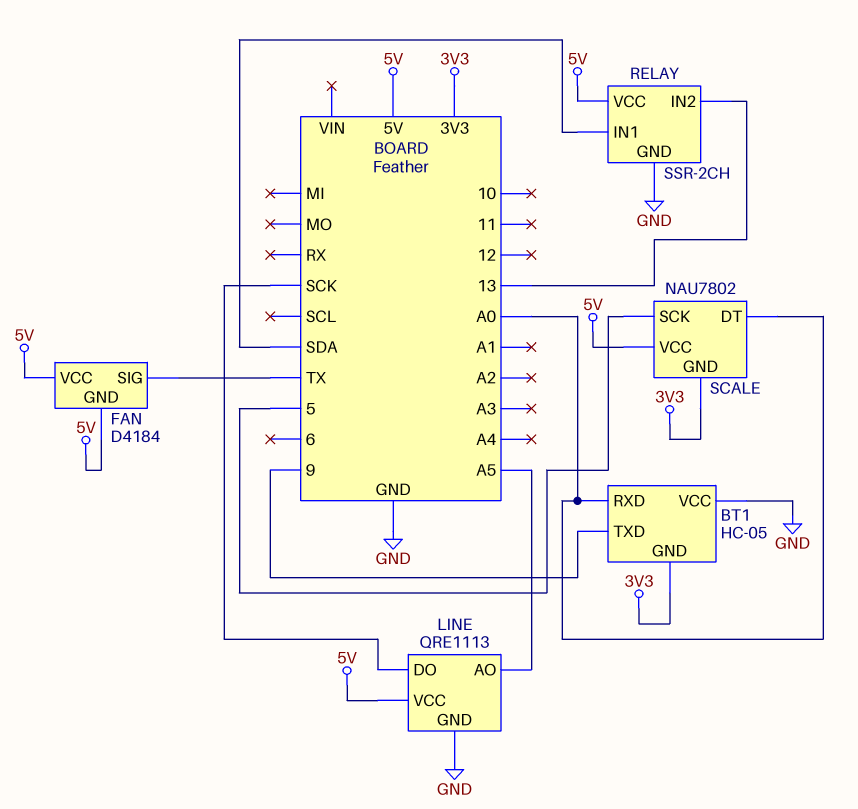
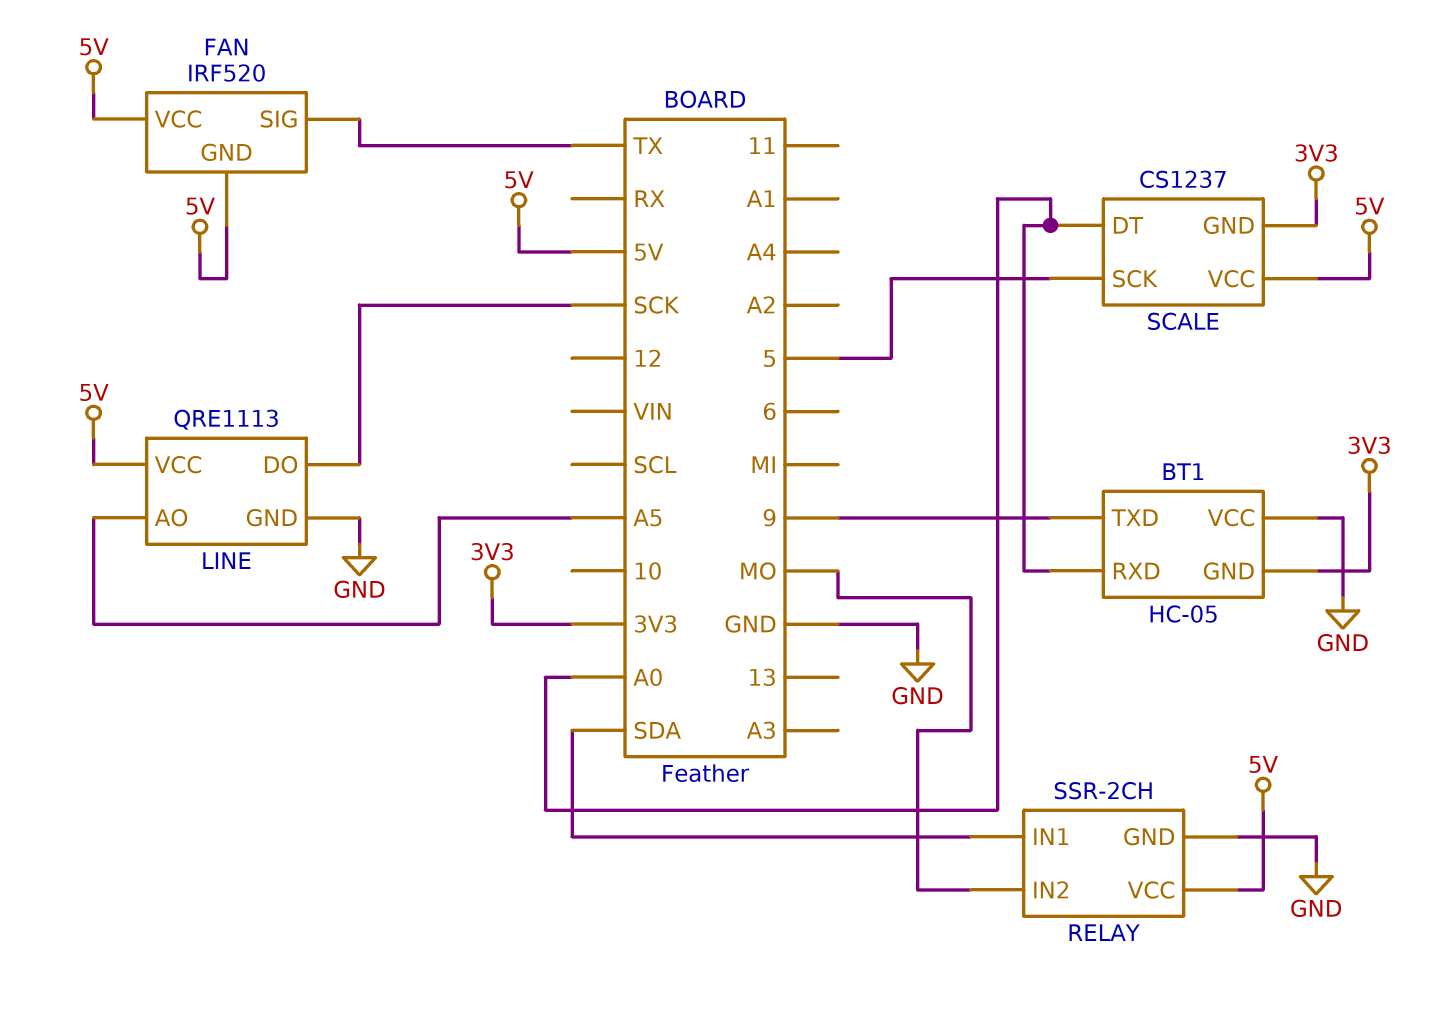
FAN: D4184 -> IRF520
RELAY pin IN2: 13 -> MO
SCALE: NAU7802 -> CS1237

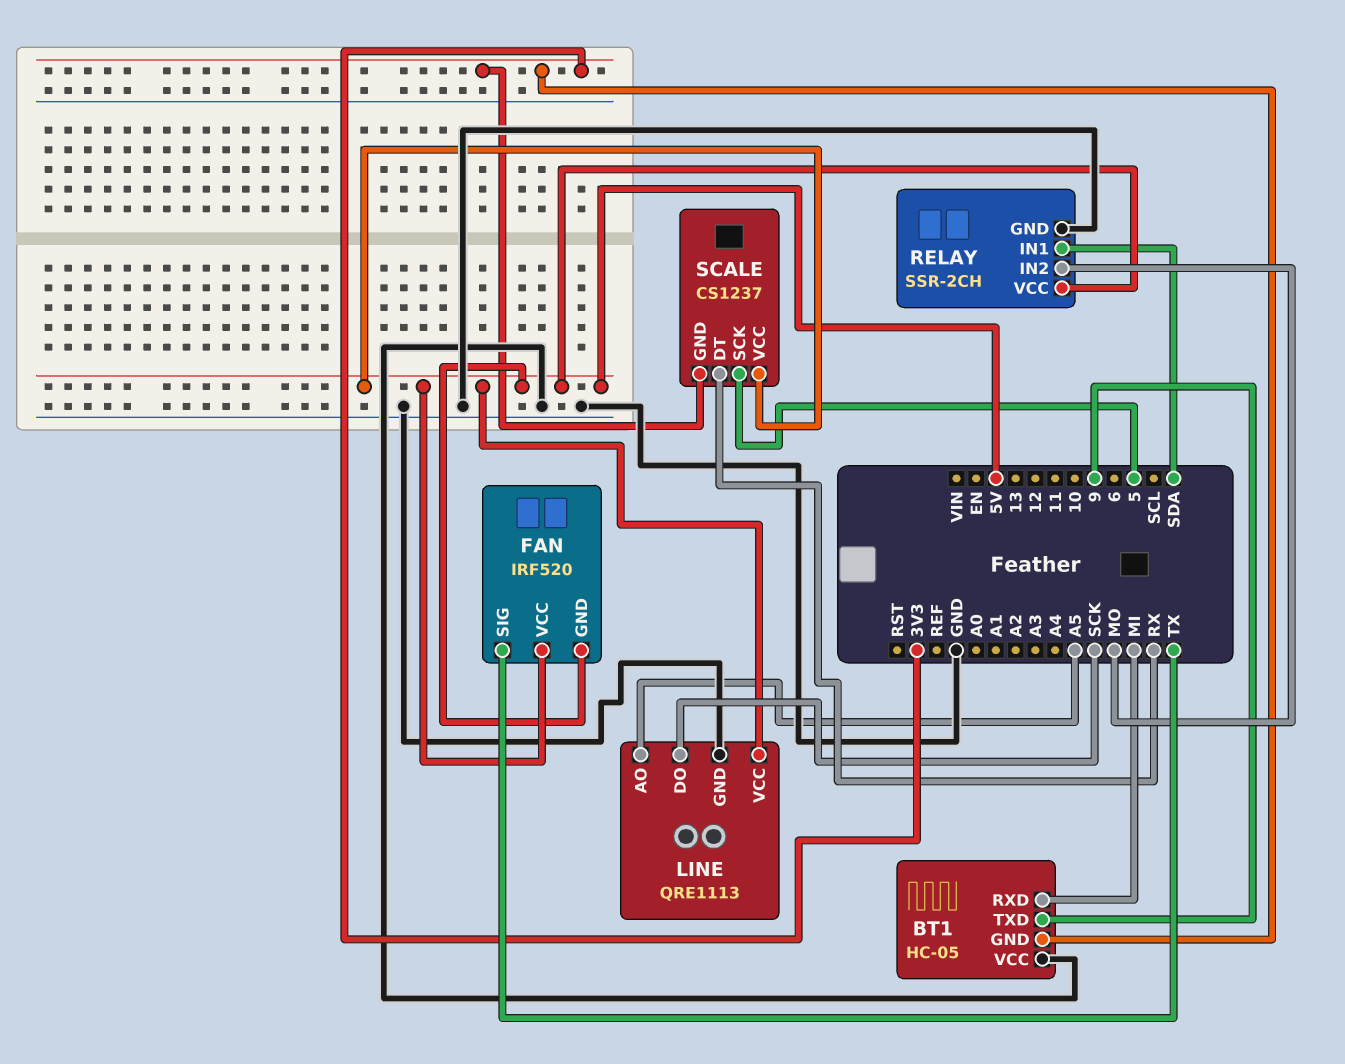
BT1 pin RXD: A0 -> MI
SCALE pin DT: A0 -> RX

